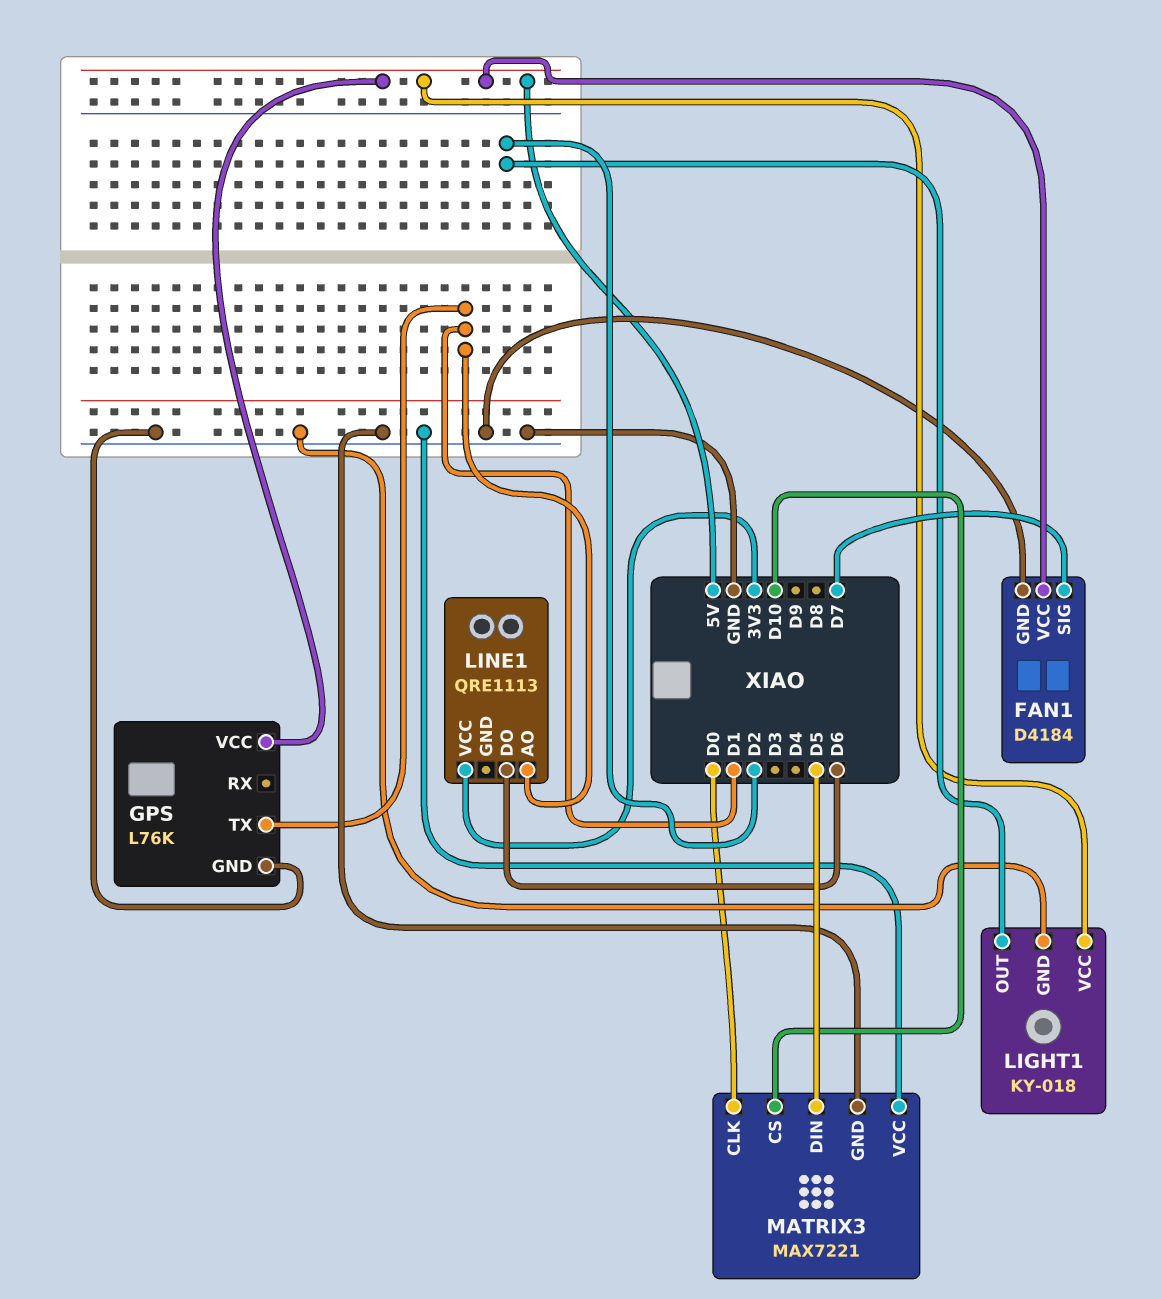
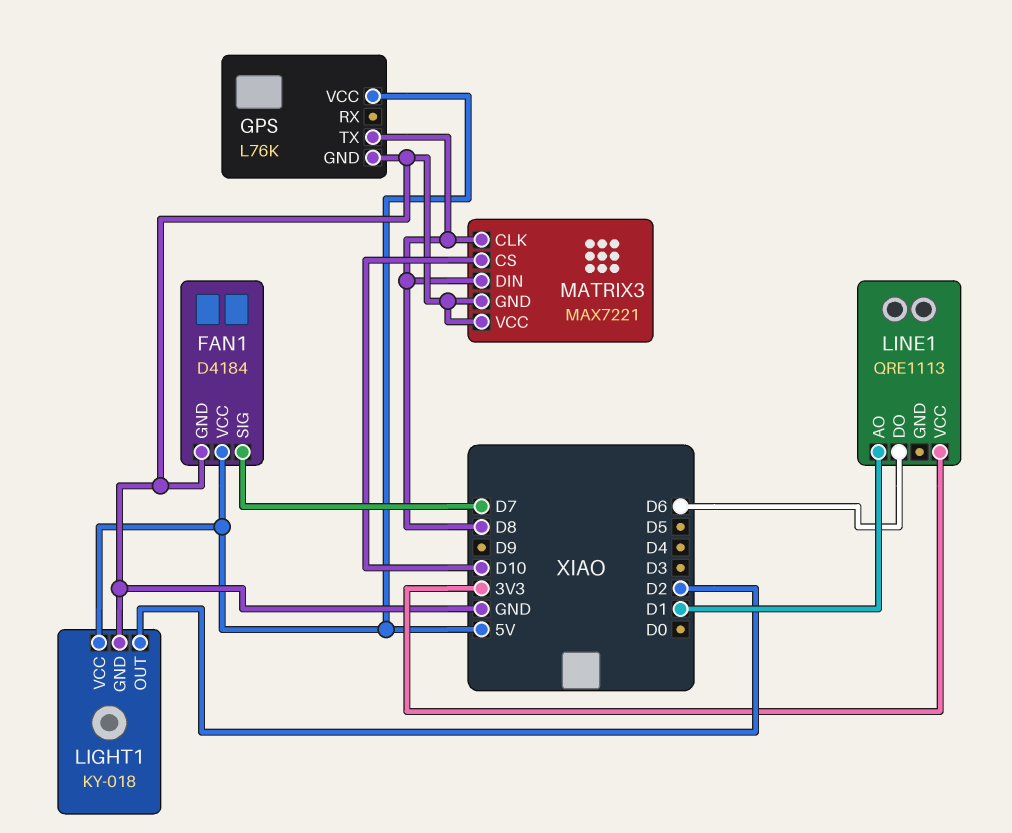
GPS pin TX: D1 -> D8
MATRIX3 pin CLK: D0 -> D8
MATRIX3 pin DIN: D5 -> D8

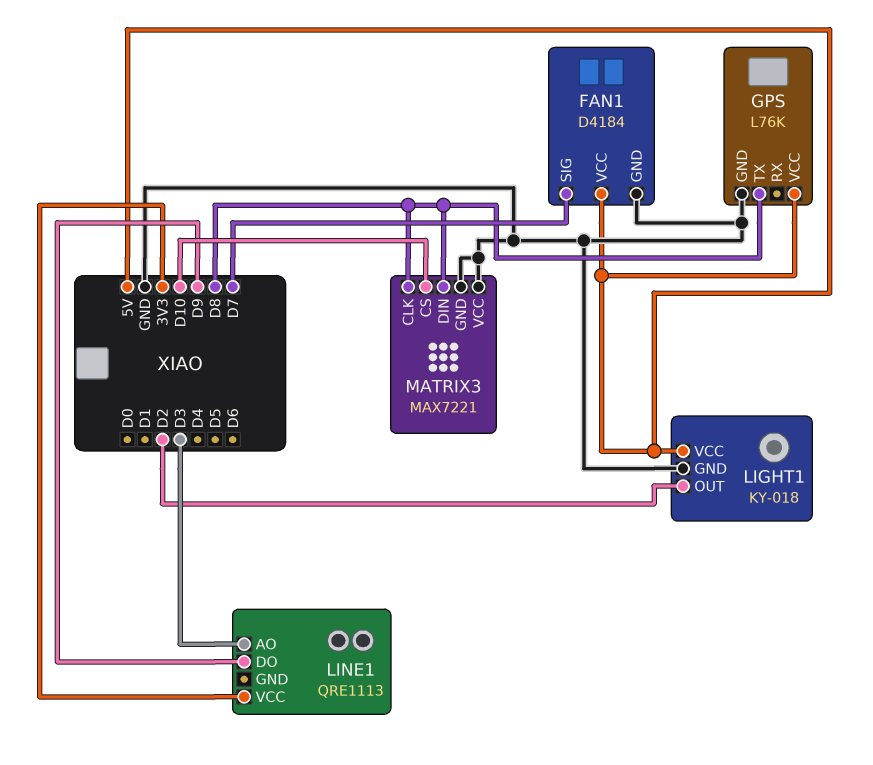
LINE1 pin AO: D1 -> D3
LINE1 pin DO: D6 -> D9

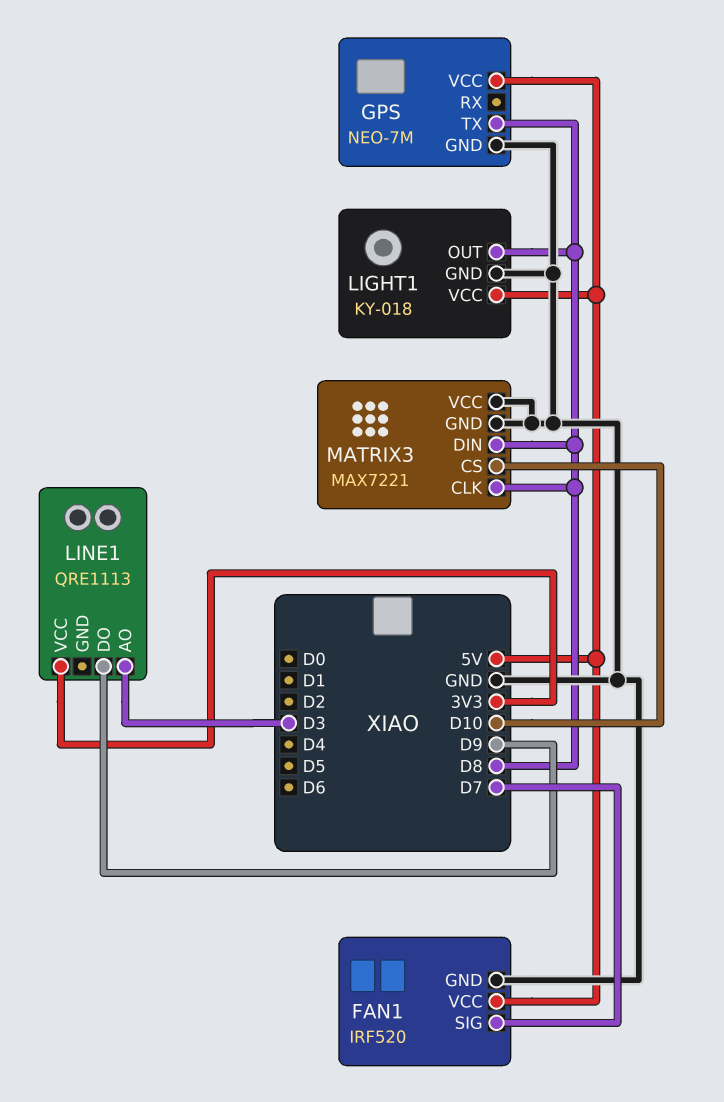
FAN1: D4184 -> IRF520
GPS: L76K -> NEO-7M
LIGHT1 pin OUT: D2 -> D8

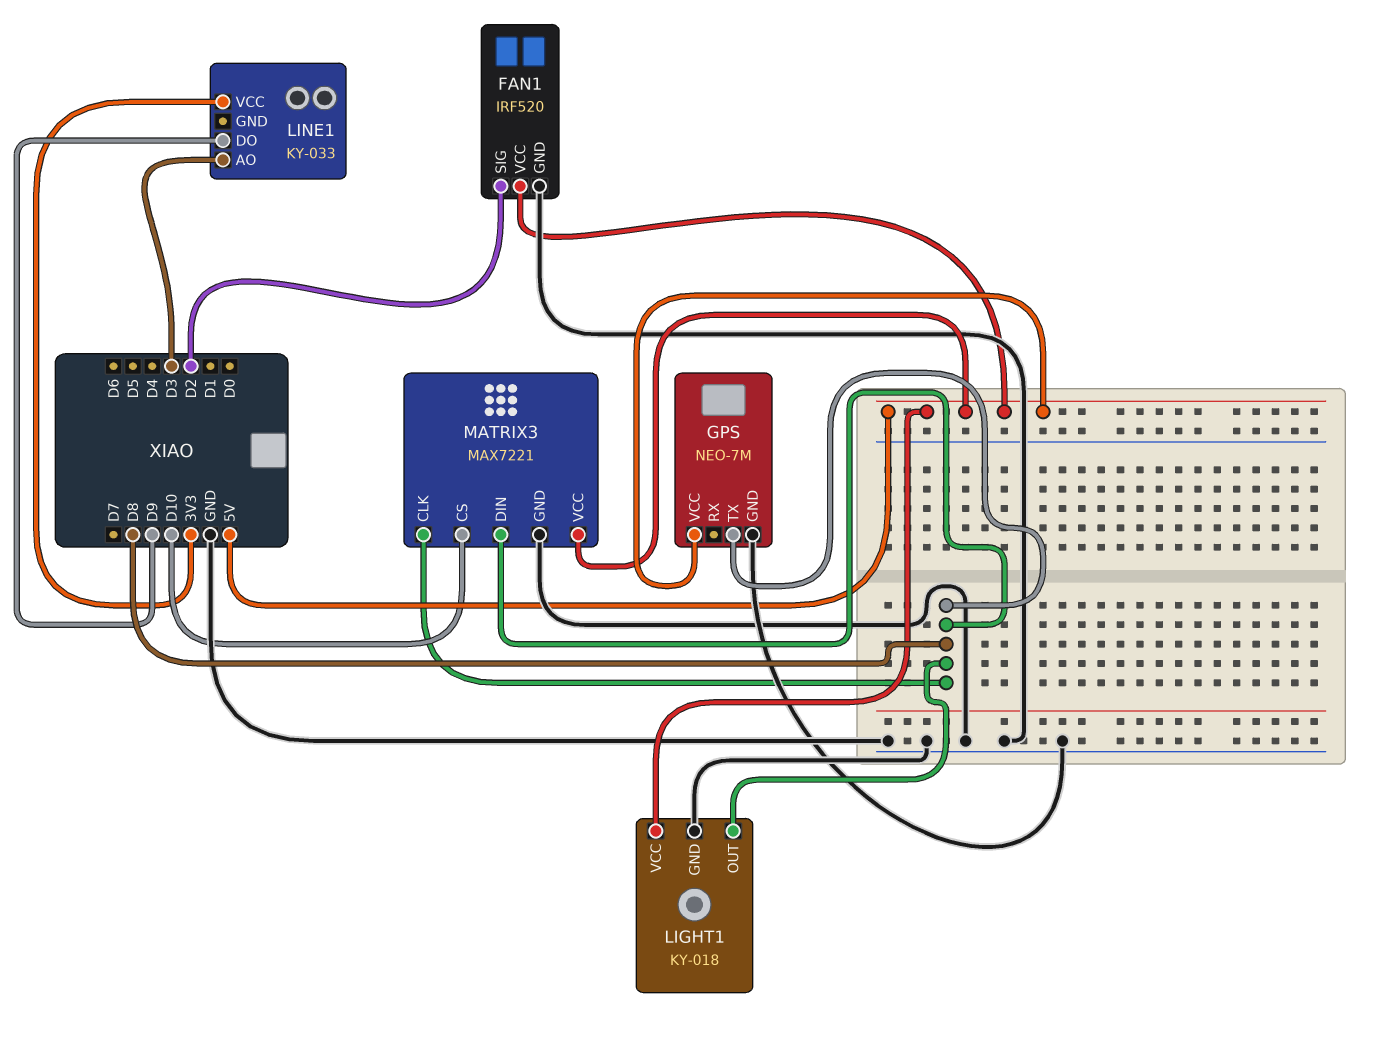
FAN1 pin SIG: D7 -> D2
LINE1: QRE1113 -> KY-033
MATRIX3 pin VCC: GND -> 5V

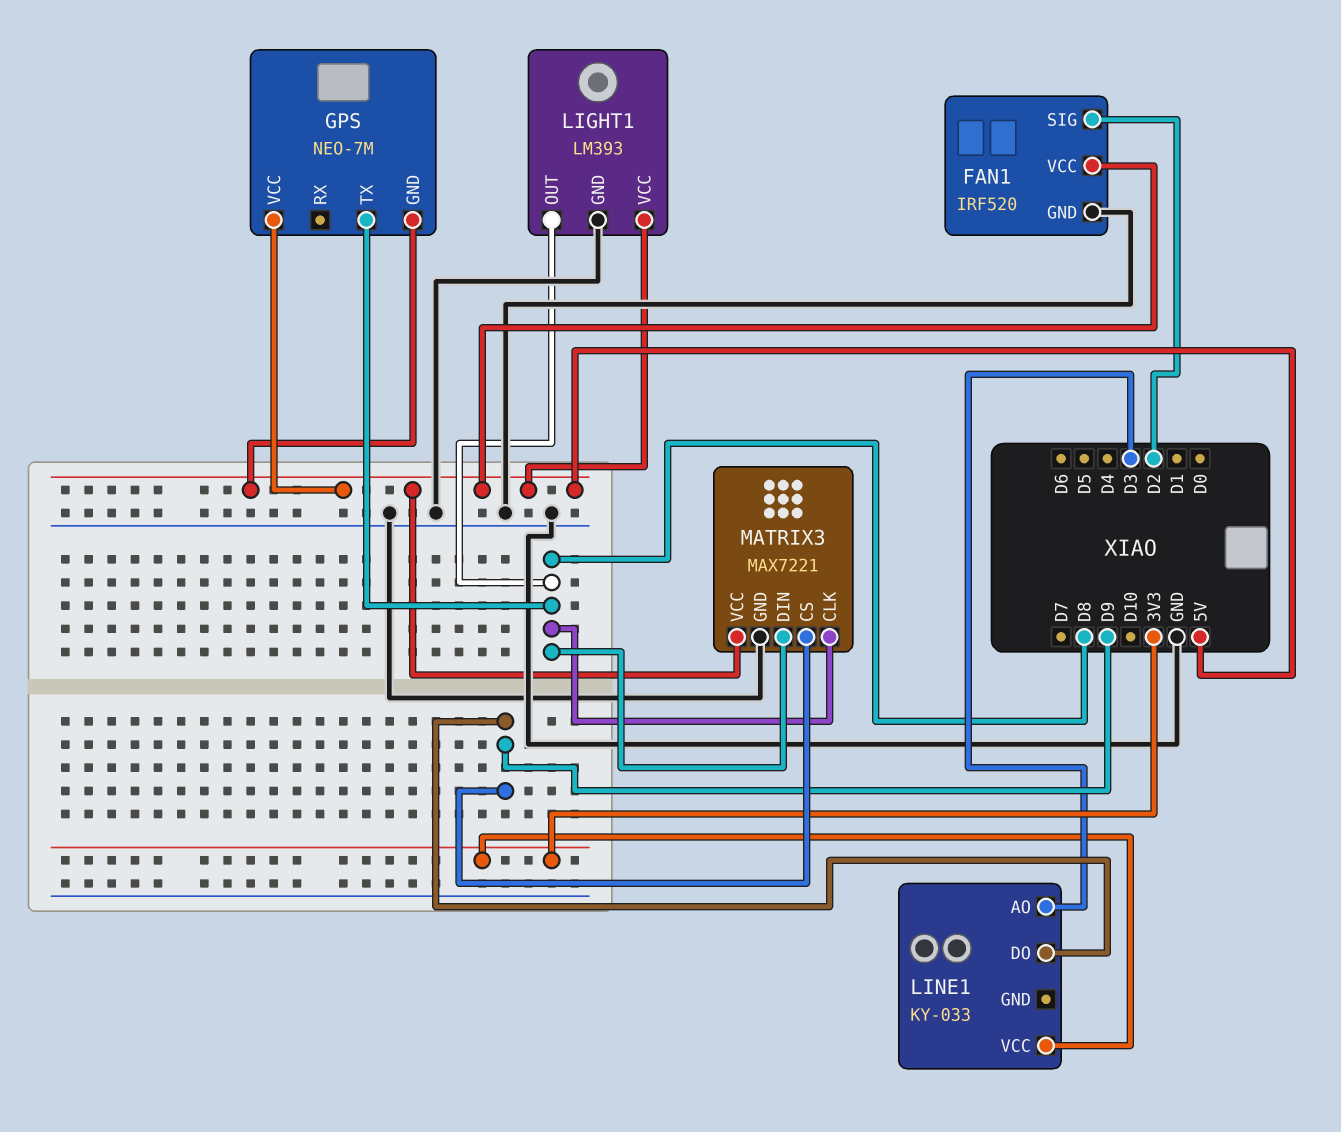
GPS pin GND: GND -> 5V
LIGHT1: KY-018 -> LM393
MATRIX3 pin CS: D10 -> D9

